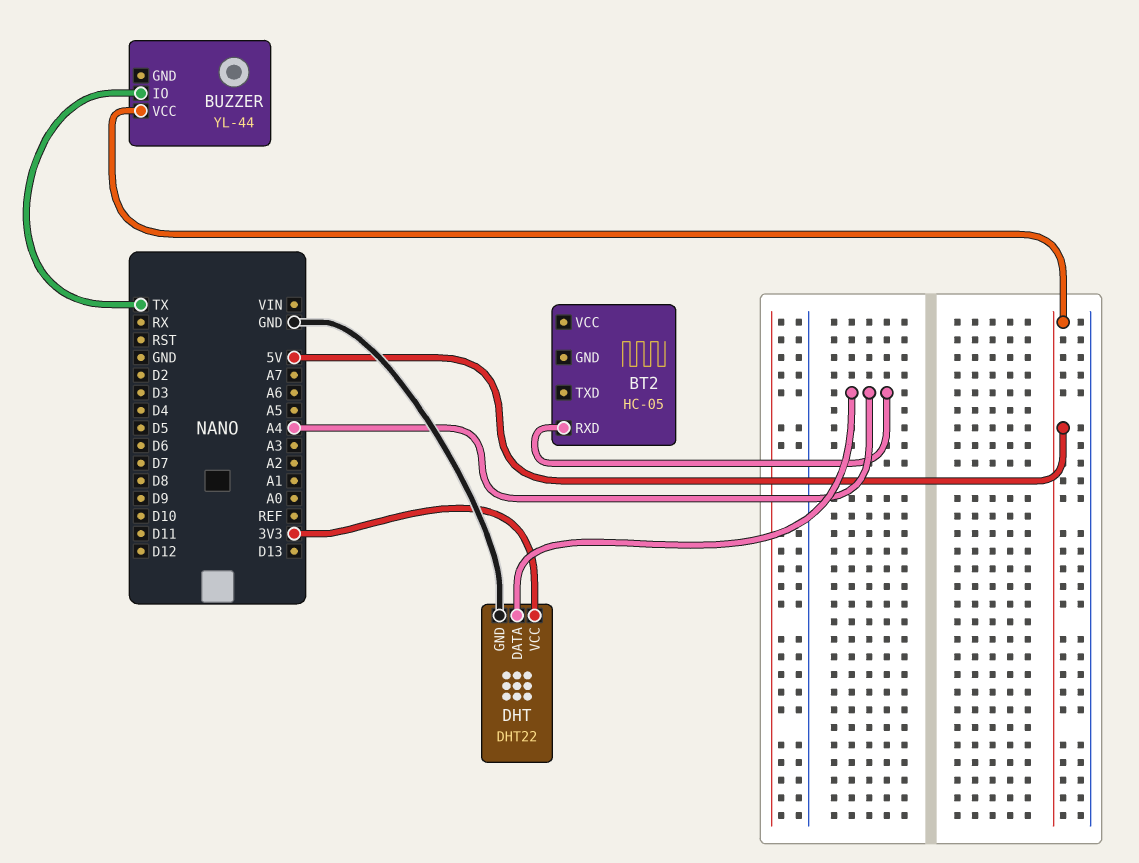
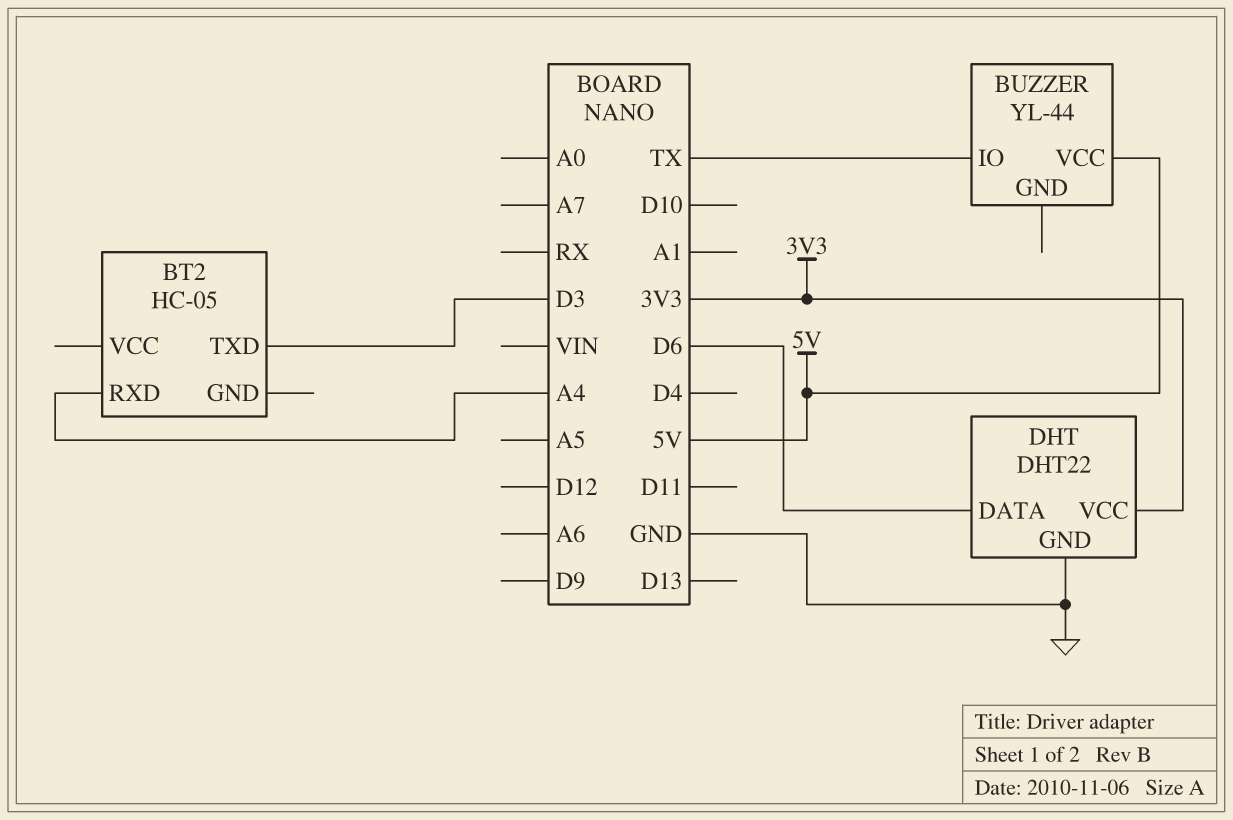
BT2 pin TXD: none -> D3
DHT pin DATA: A4 -> D6

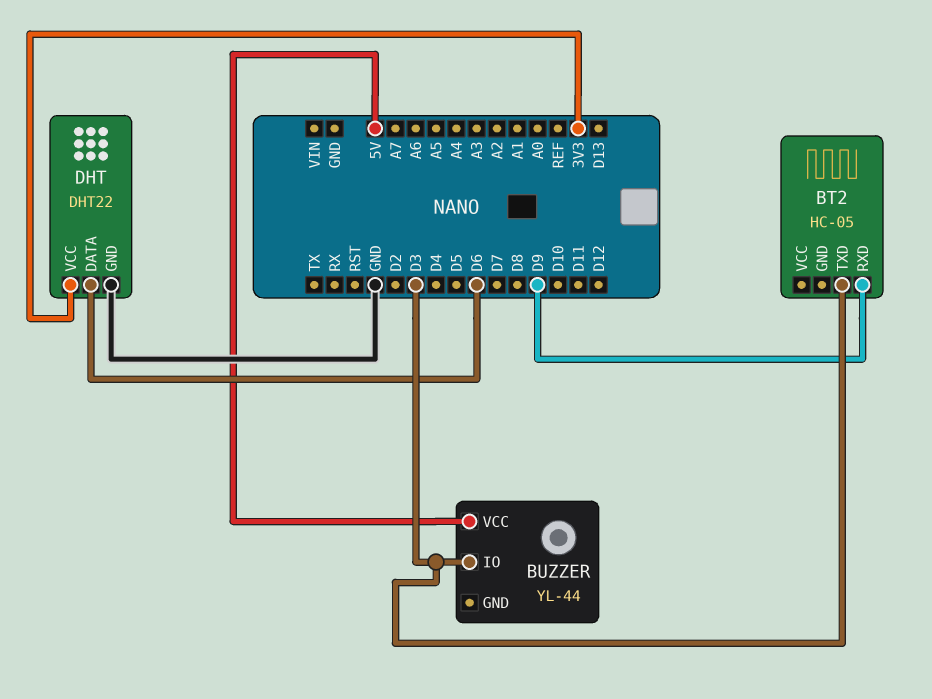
BT2 pin RXD: A4 -> D9
BUZZER pin IO: TX -> D3

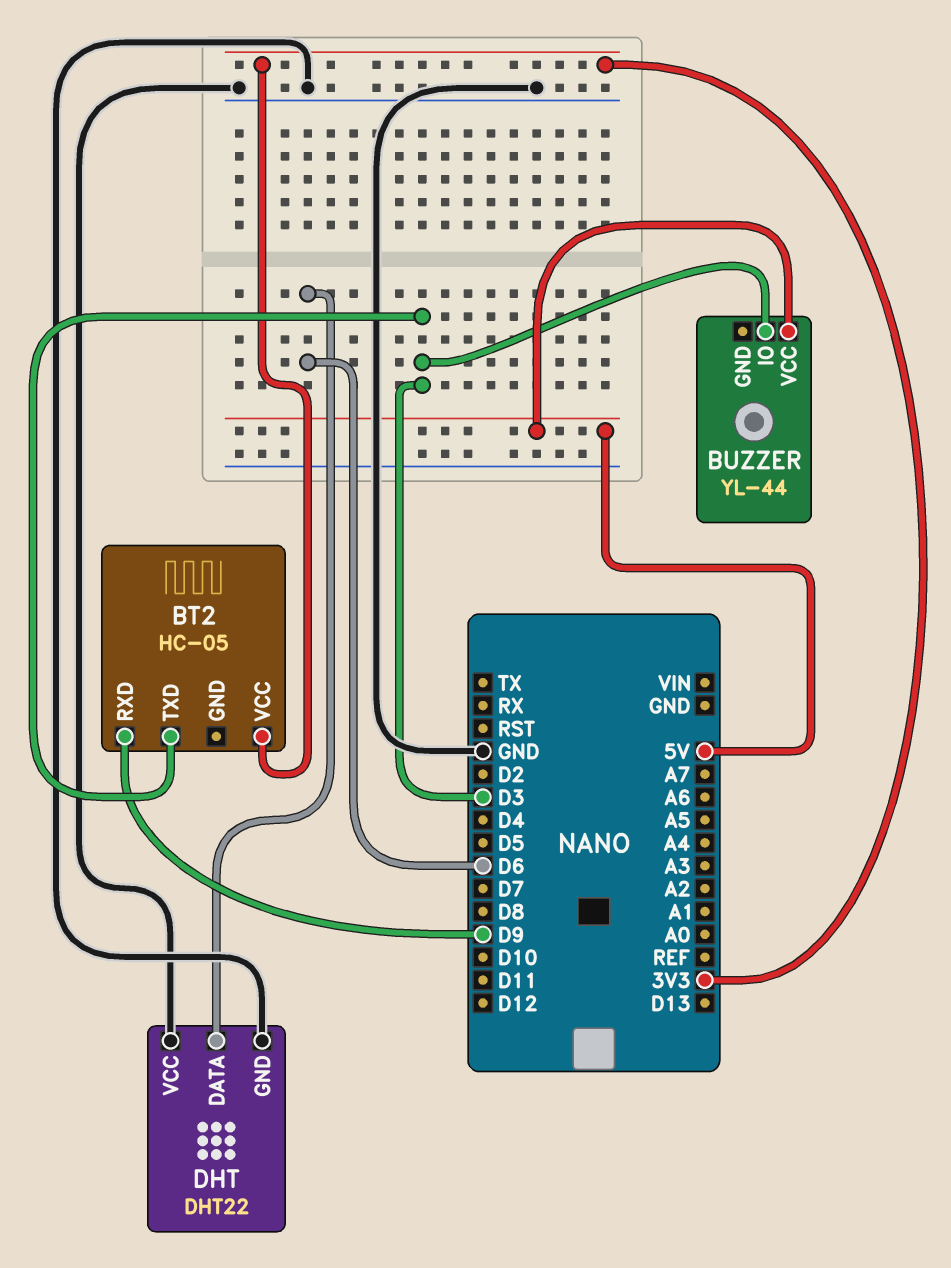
BT2 pin VCC: none -> 3V3
DHT pin VCC: 3V3 -> GND

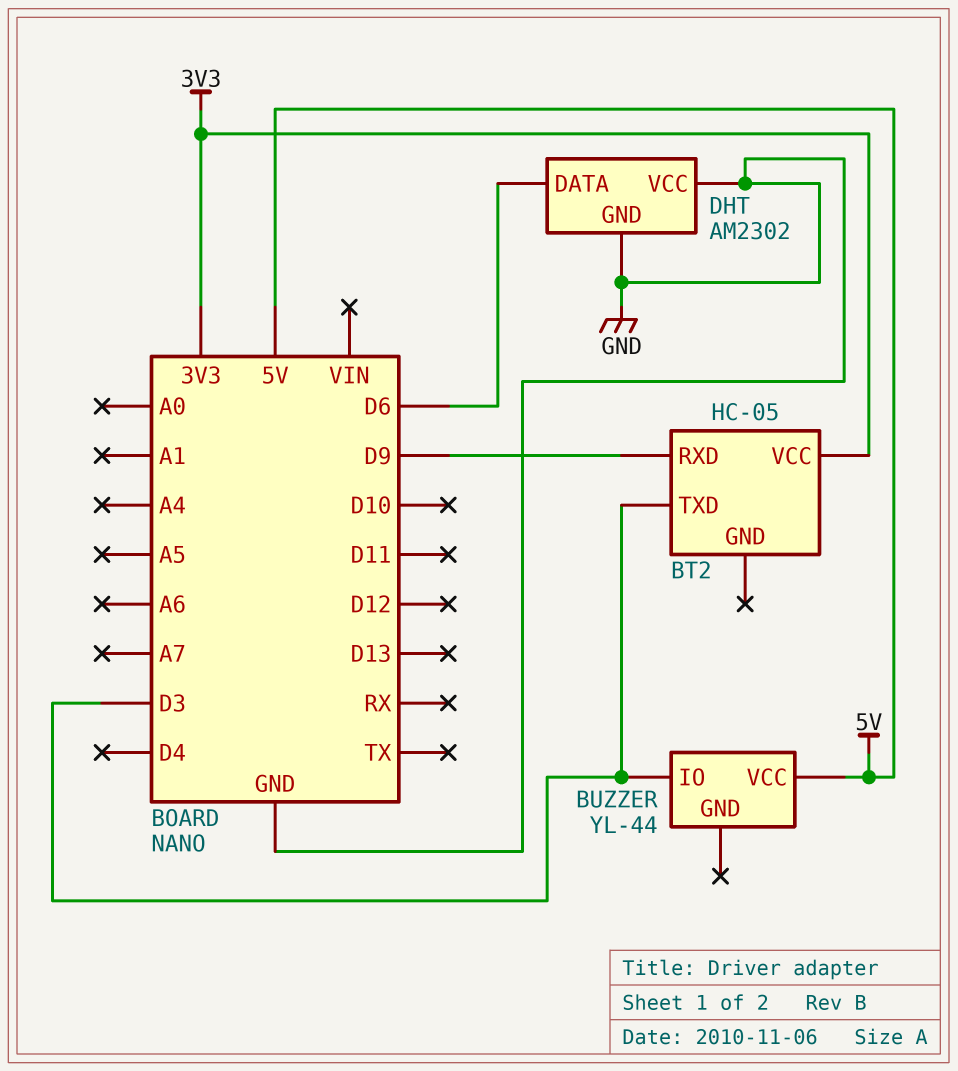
DHT: DHT22 -> AM2302

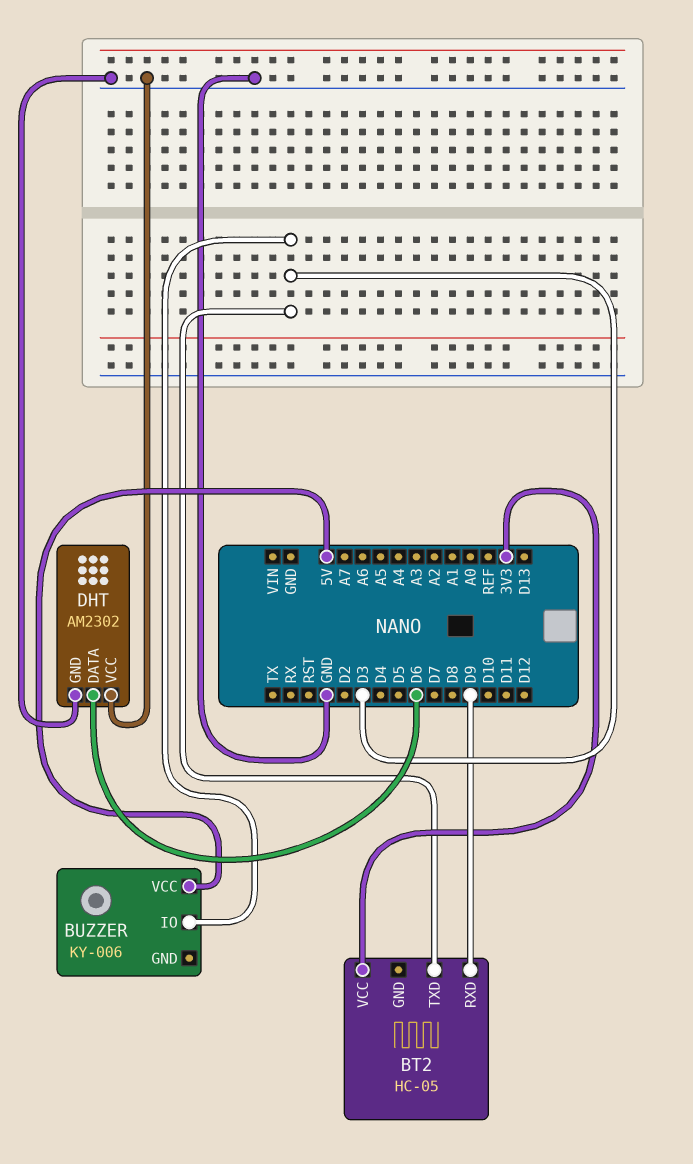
BUZZER: YL-44 -> KY-006

